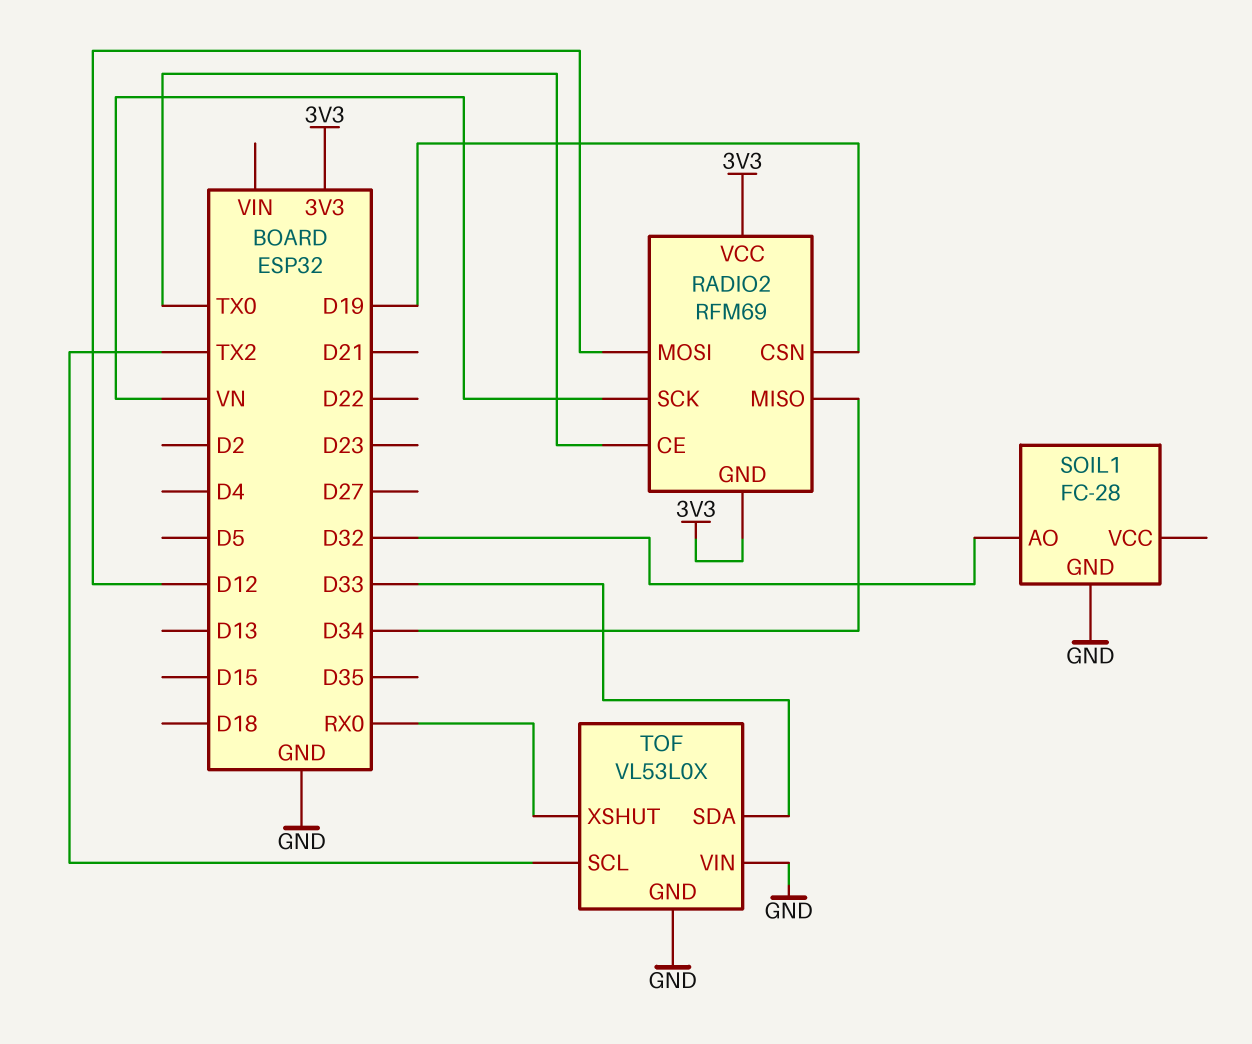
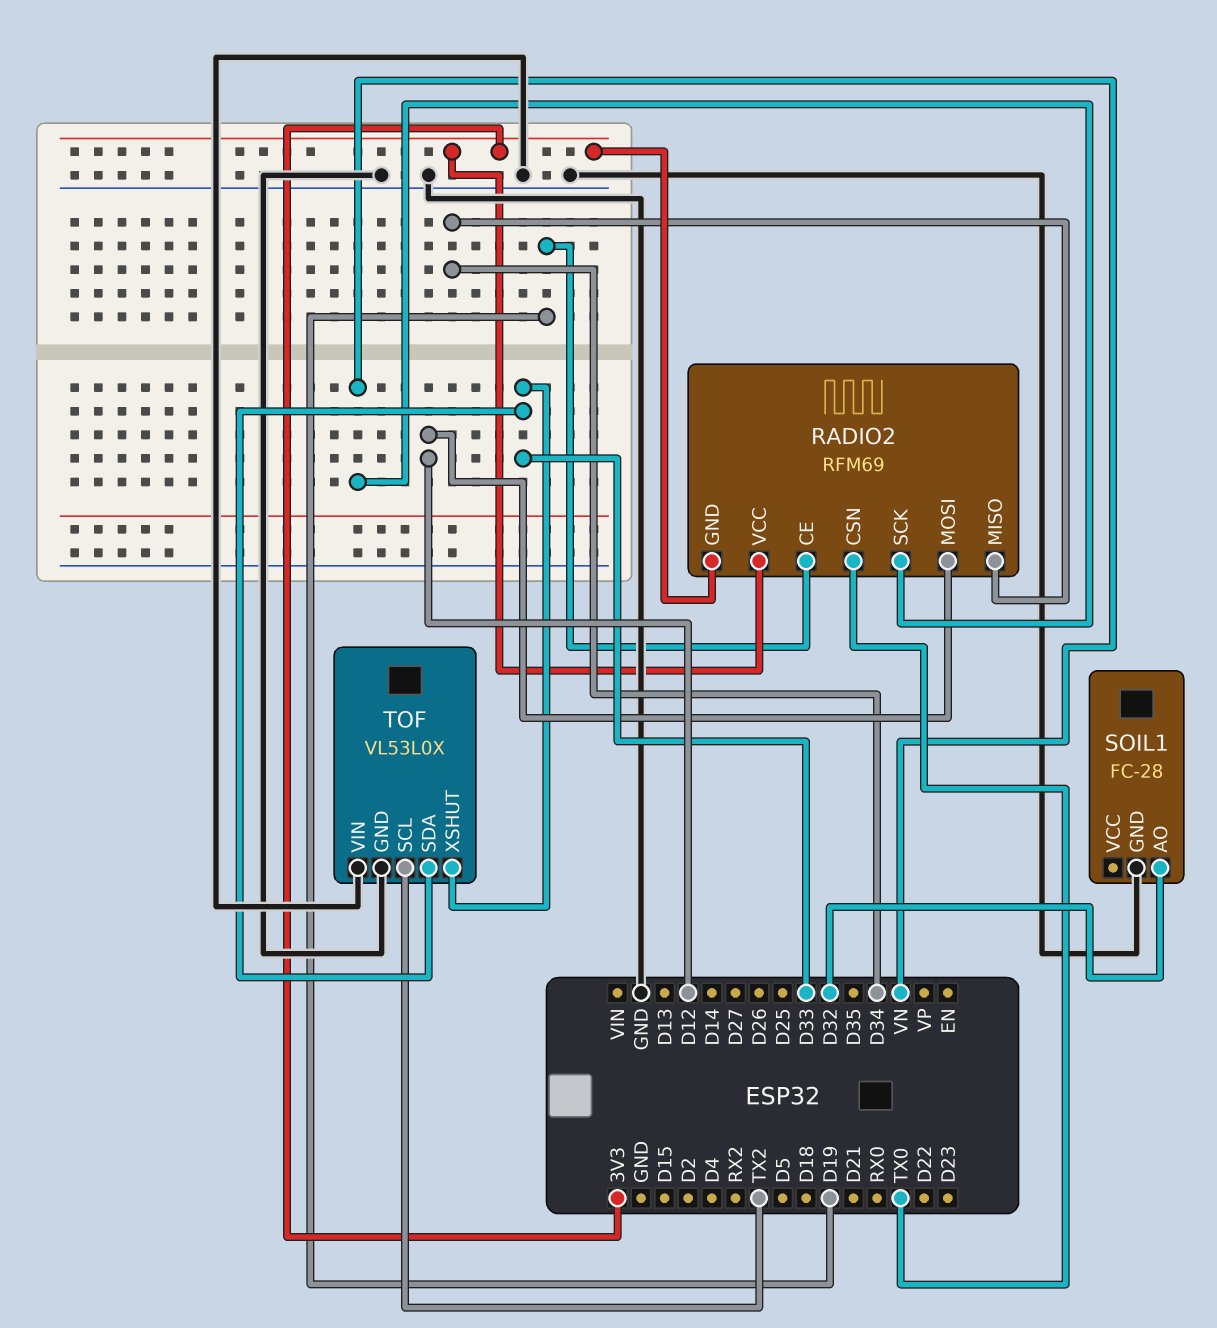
RADIO2 pin CE: TX0 -> D19
RADIO2 pin CSN: D19 -> TX0
TOF pin XSHUT: RX0 -> D33

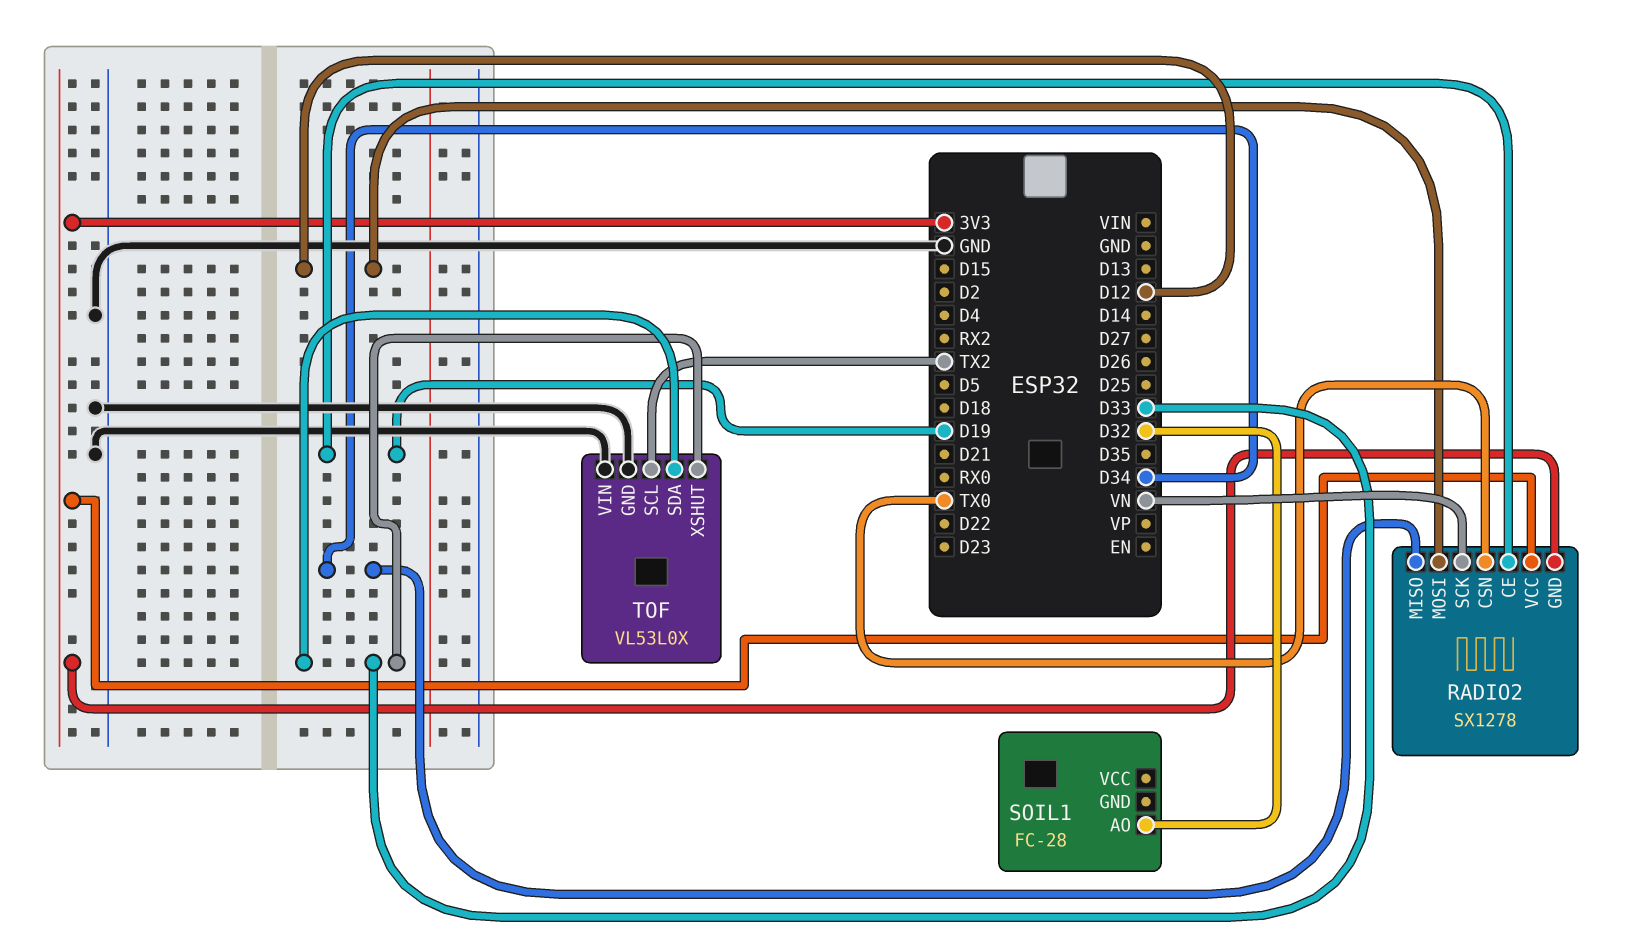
RADIO2: RFM69 -> SX1278
SOIL1 pin GND: GND -> none

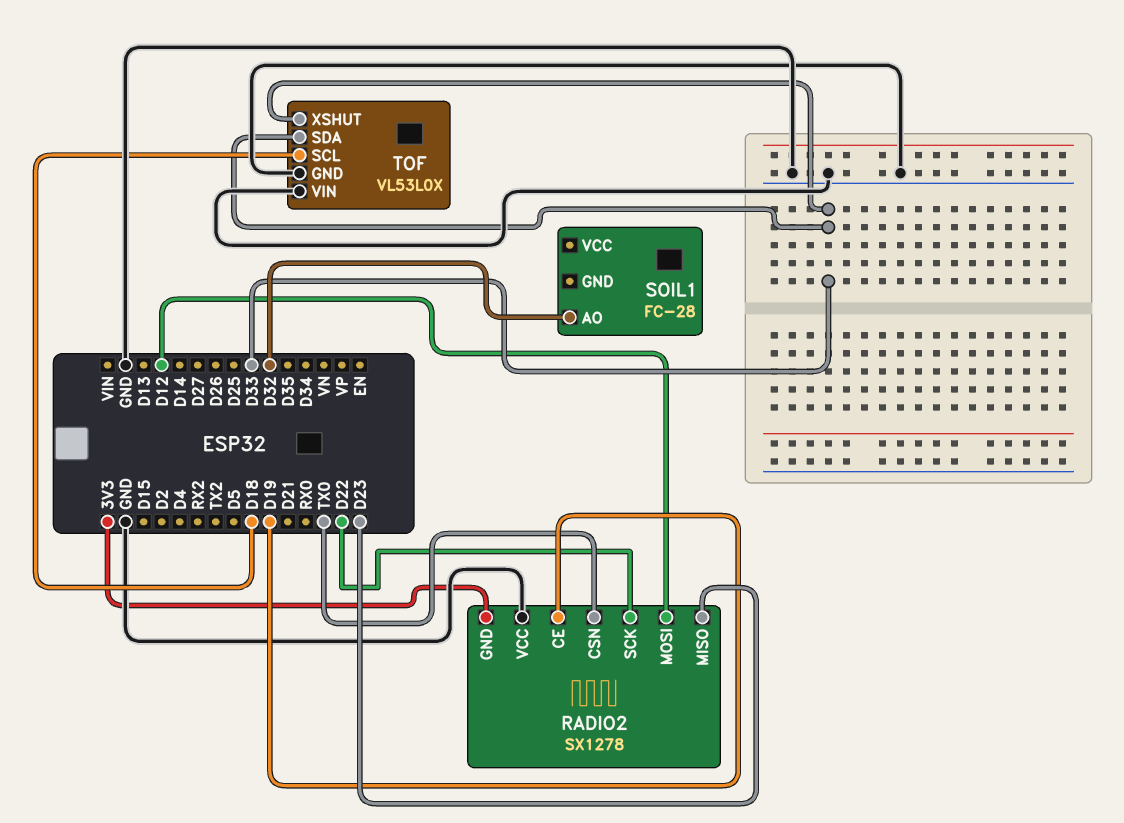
RADIO2 pin MISO: D34 -> D23
RADIO2 pin SCK: VN -> D22
RADIO2 pin VCC: 3V3 -> GND
TOF pin SCL: TX2 -> D18

